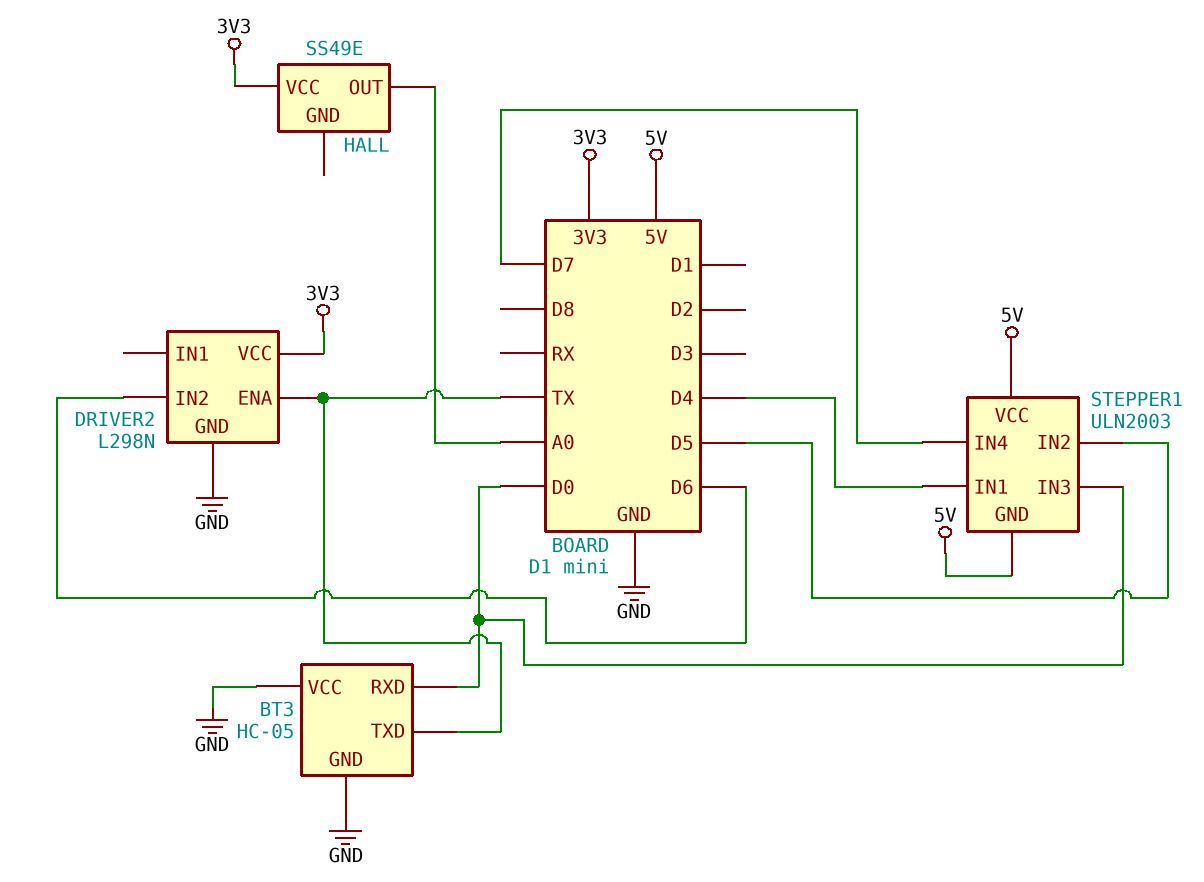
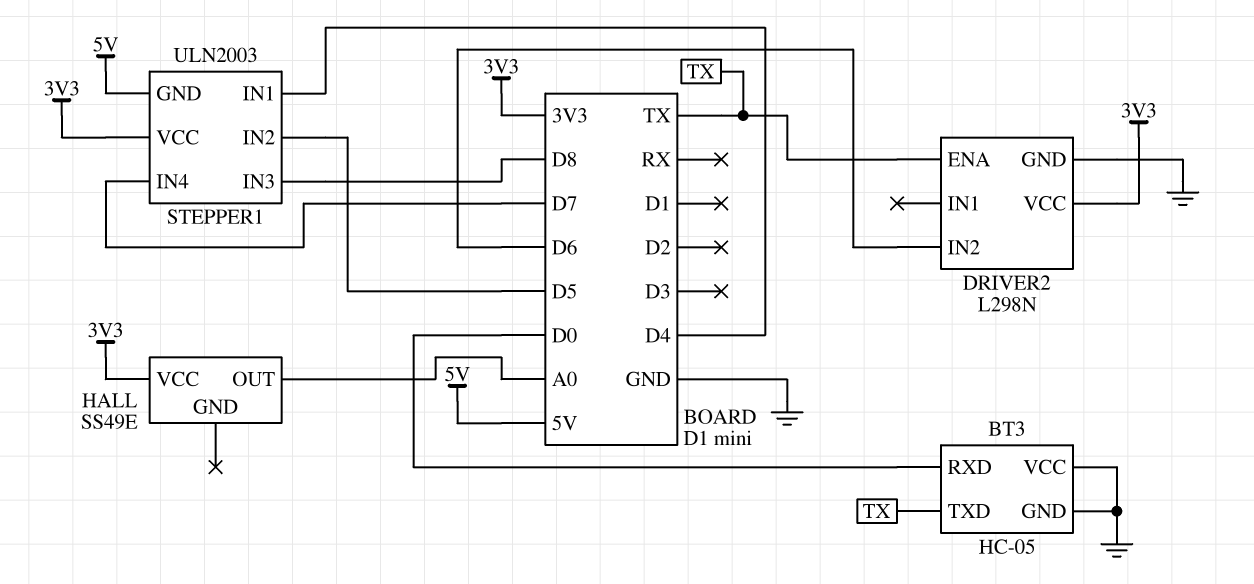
STEPPER1 pin IN3: D0 -> D8
STEPPER1 pin VCC: 5V -> 3V3

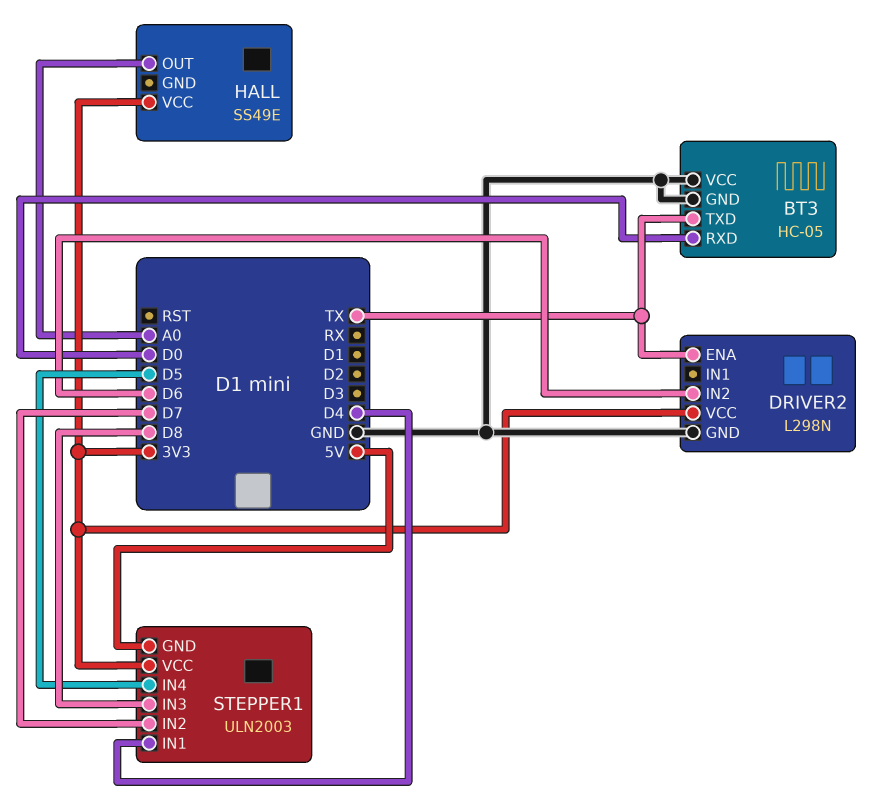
STEPPER1 pin IN2: D5 -> D7
STEPPER1 pin IN4: D7 -> D5

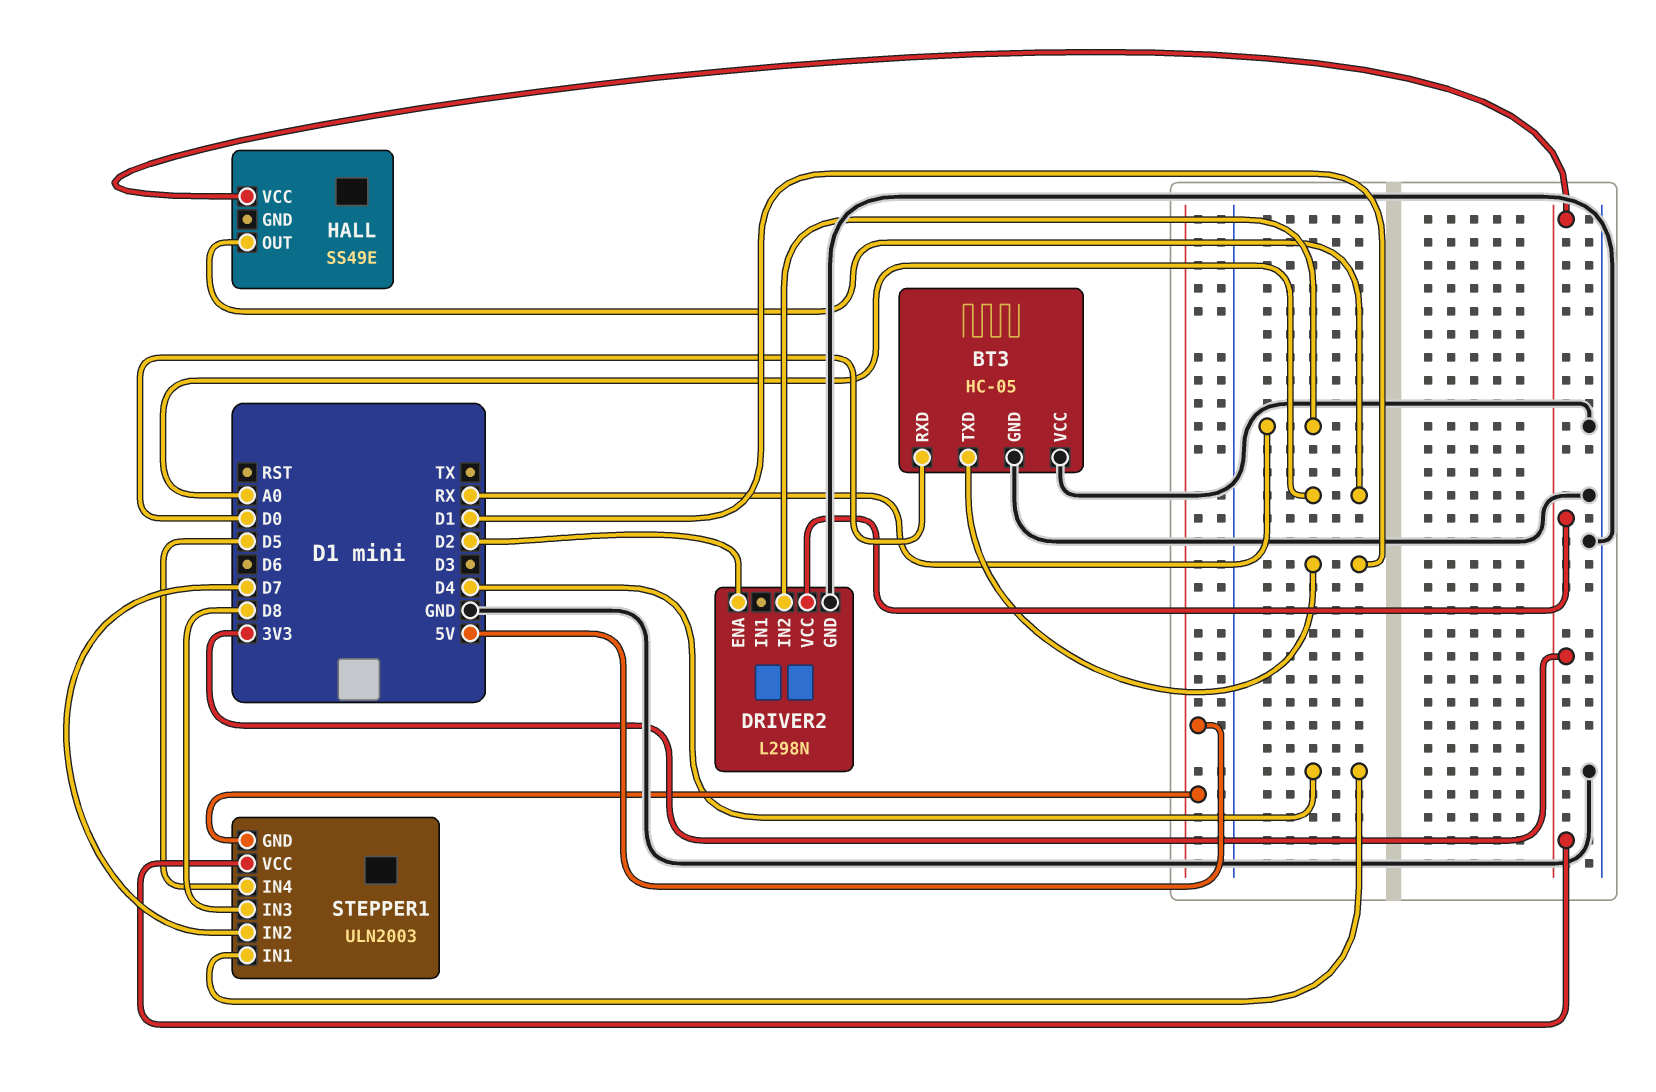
BT3 pin TXD: TX -> D1
DRIVER2 pin ENA: TX -> D2
DRIVER2 pin IN2: D6 -> RX

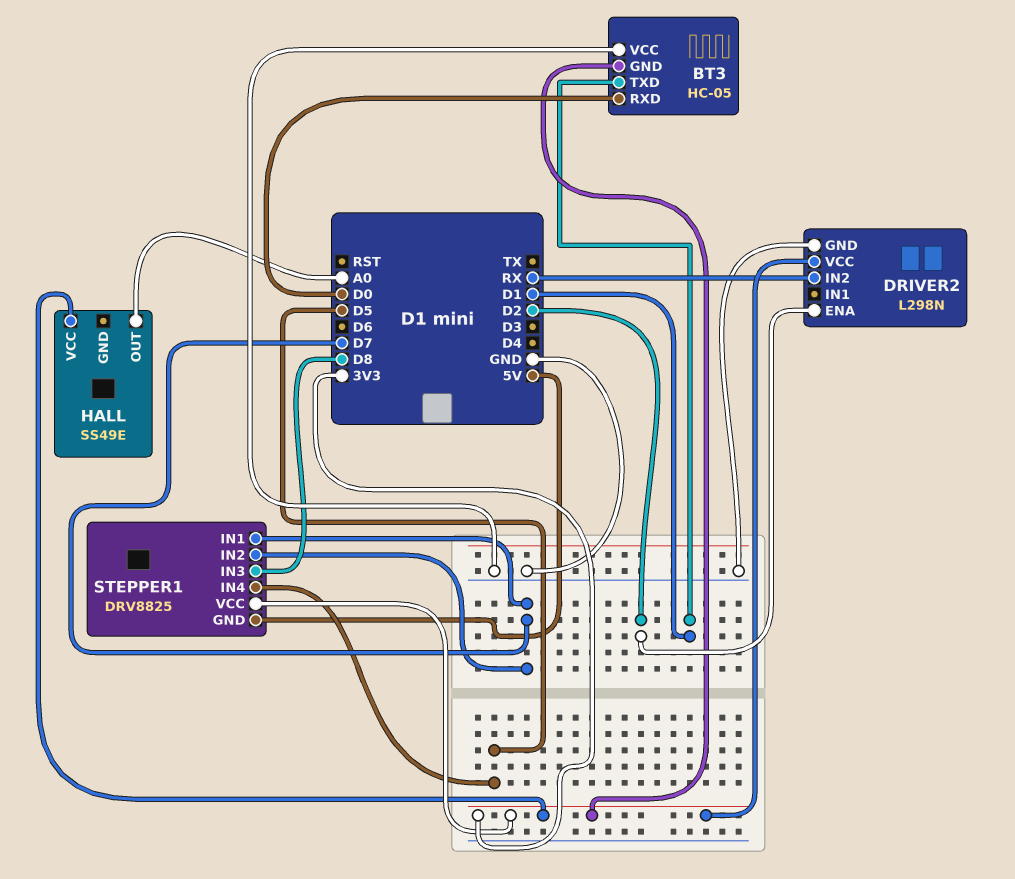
BT3 pin GND: GND -> 3V3
STEPPER1: ULN2003 -> DRV8825
STEPPER1 pin IN1: D4 -> D7

